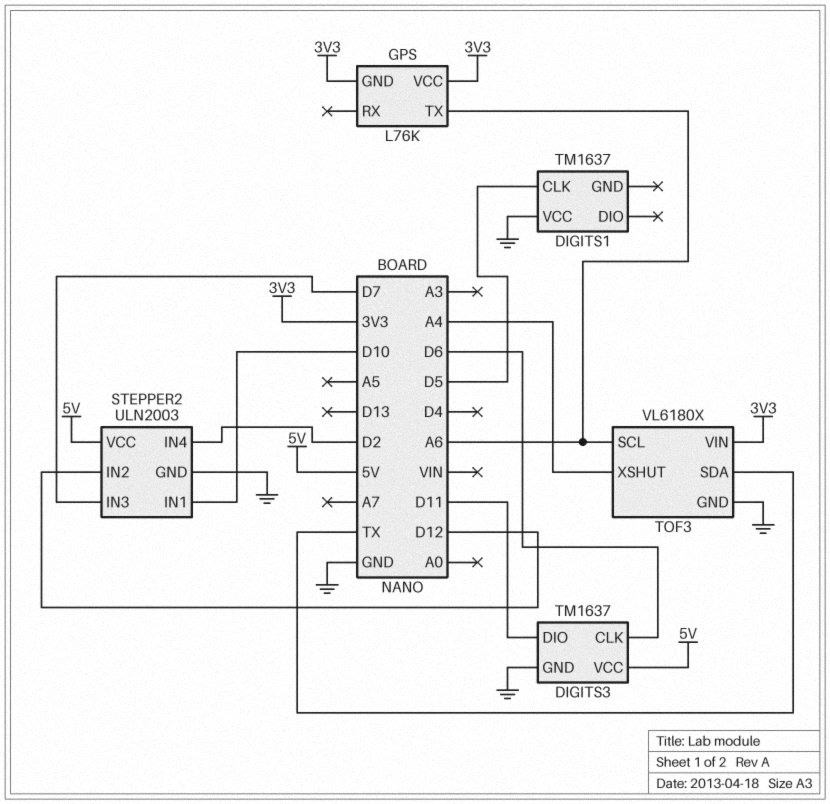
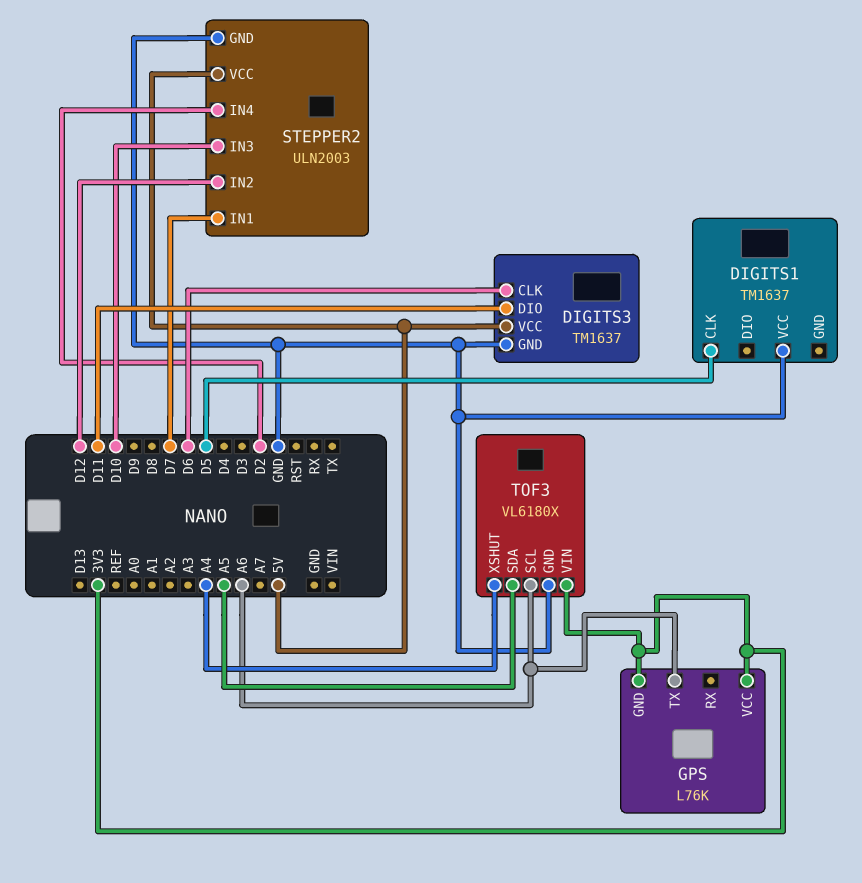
STEPPER2 pin IN1: D10 -> D7
STEPPER2 pin IN3: D7 -> D10
TOF3 pin SDA: TX -> A5

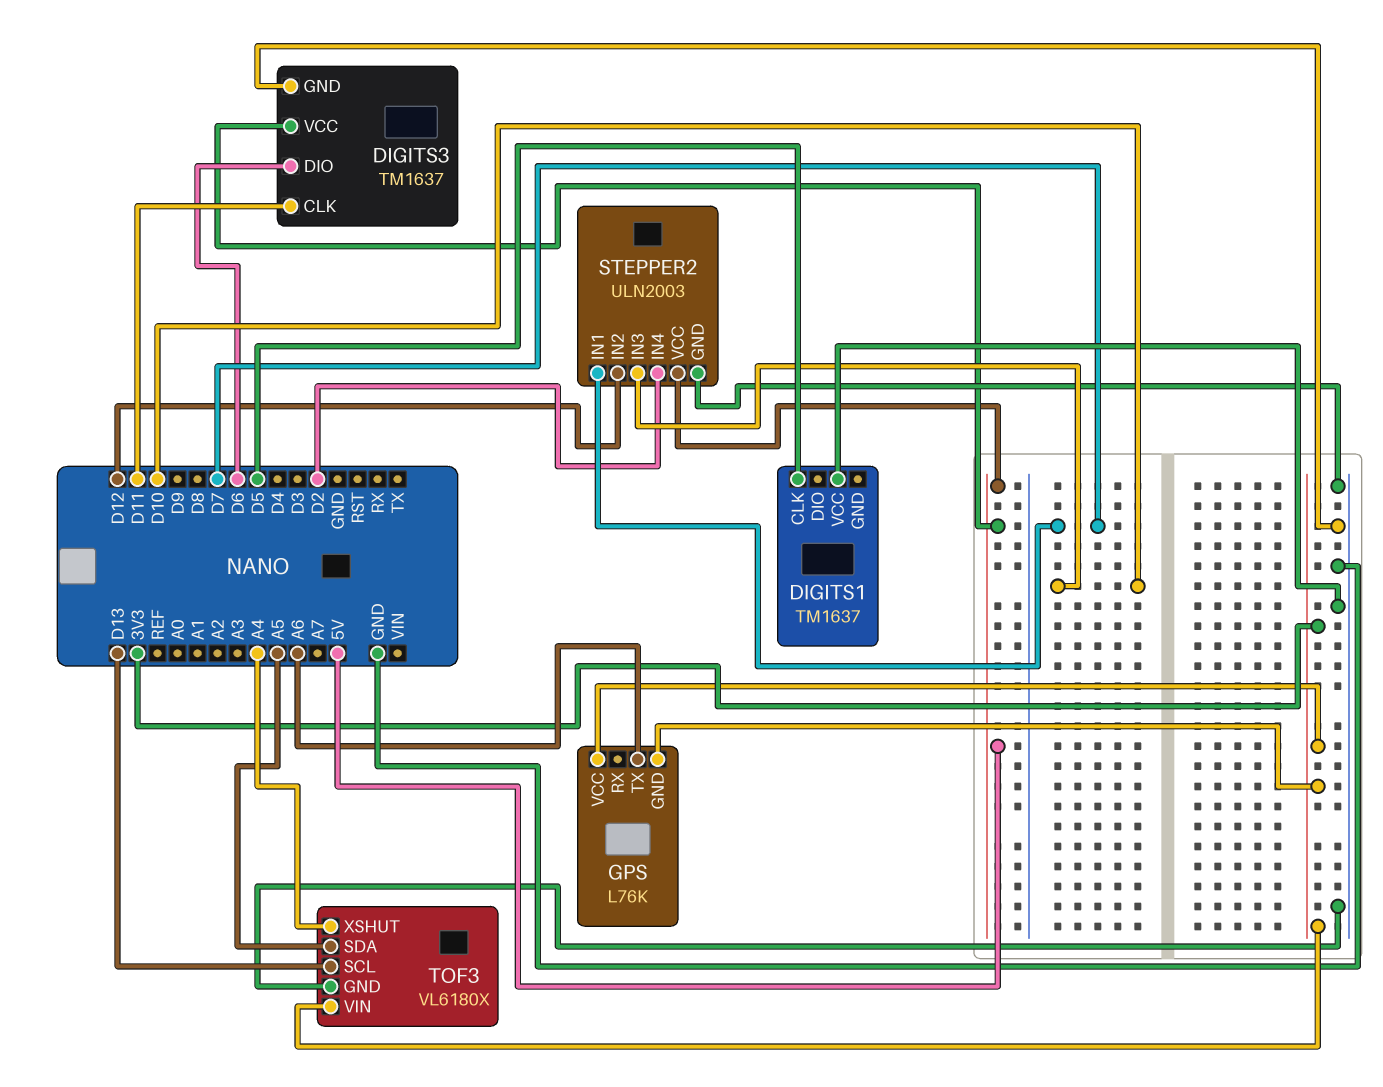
DIGITS3 pin CLK: D6 -> D11
DIGITS3 pin DIO: D11 -> D6
TOF3 pin SCL: A6 -> D13

